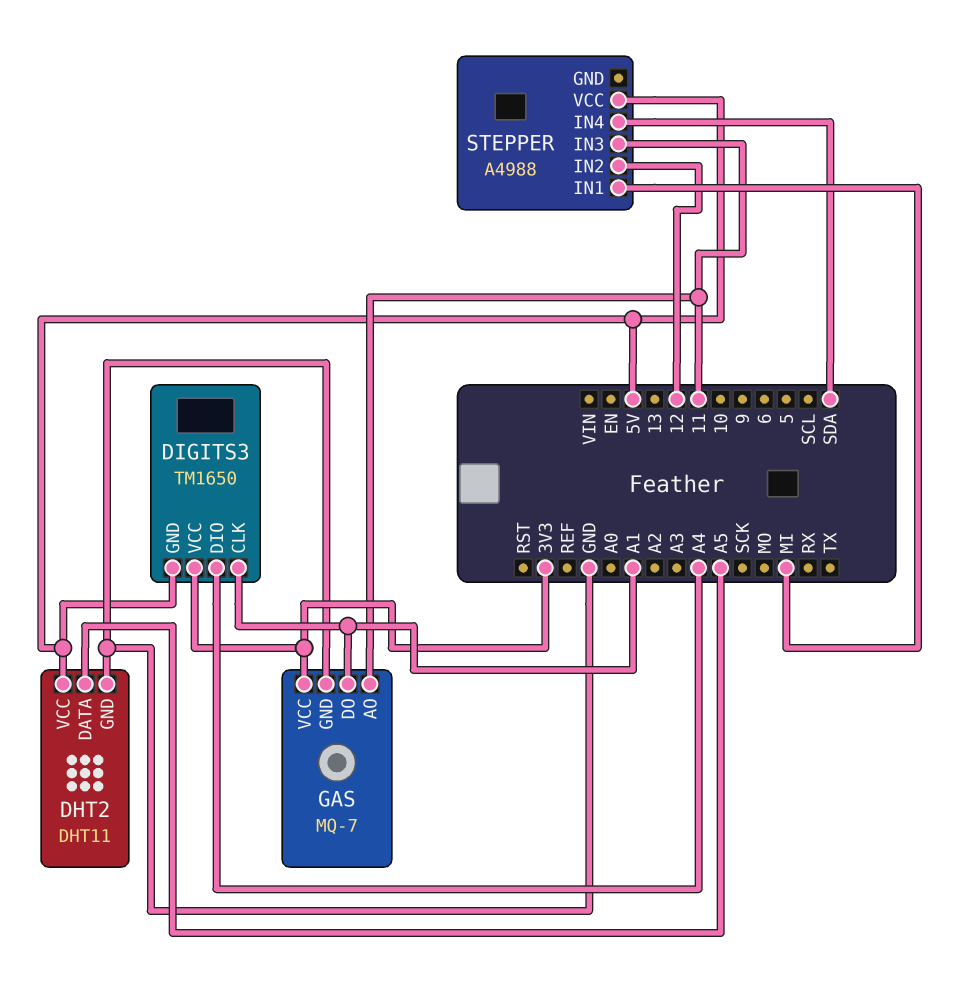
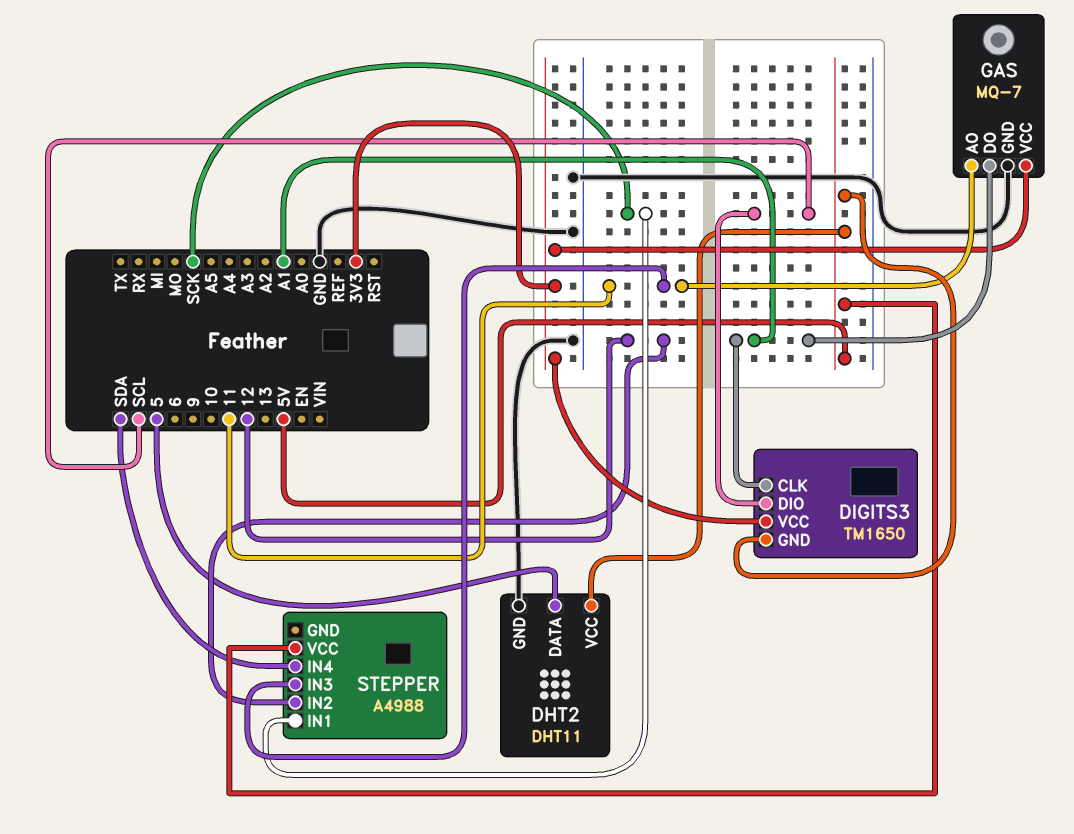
DHT2 pin DATA: A5 -> 5
DIGITS3 pin DIO: A4 -> SCL
STEPPER pin IN1: MI -> SCK

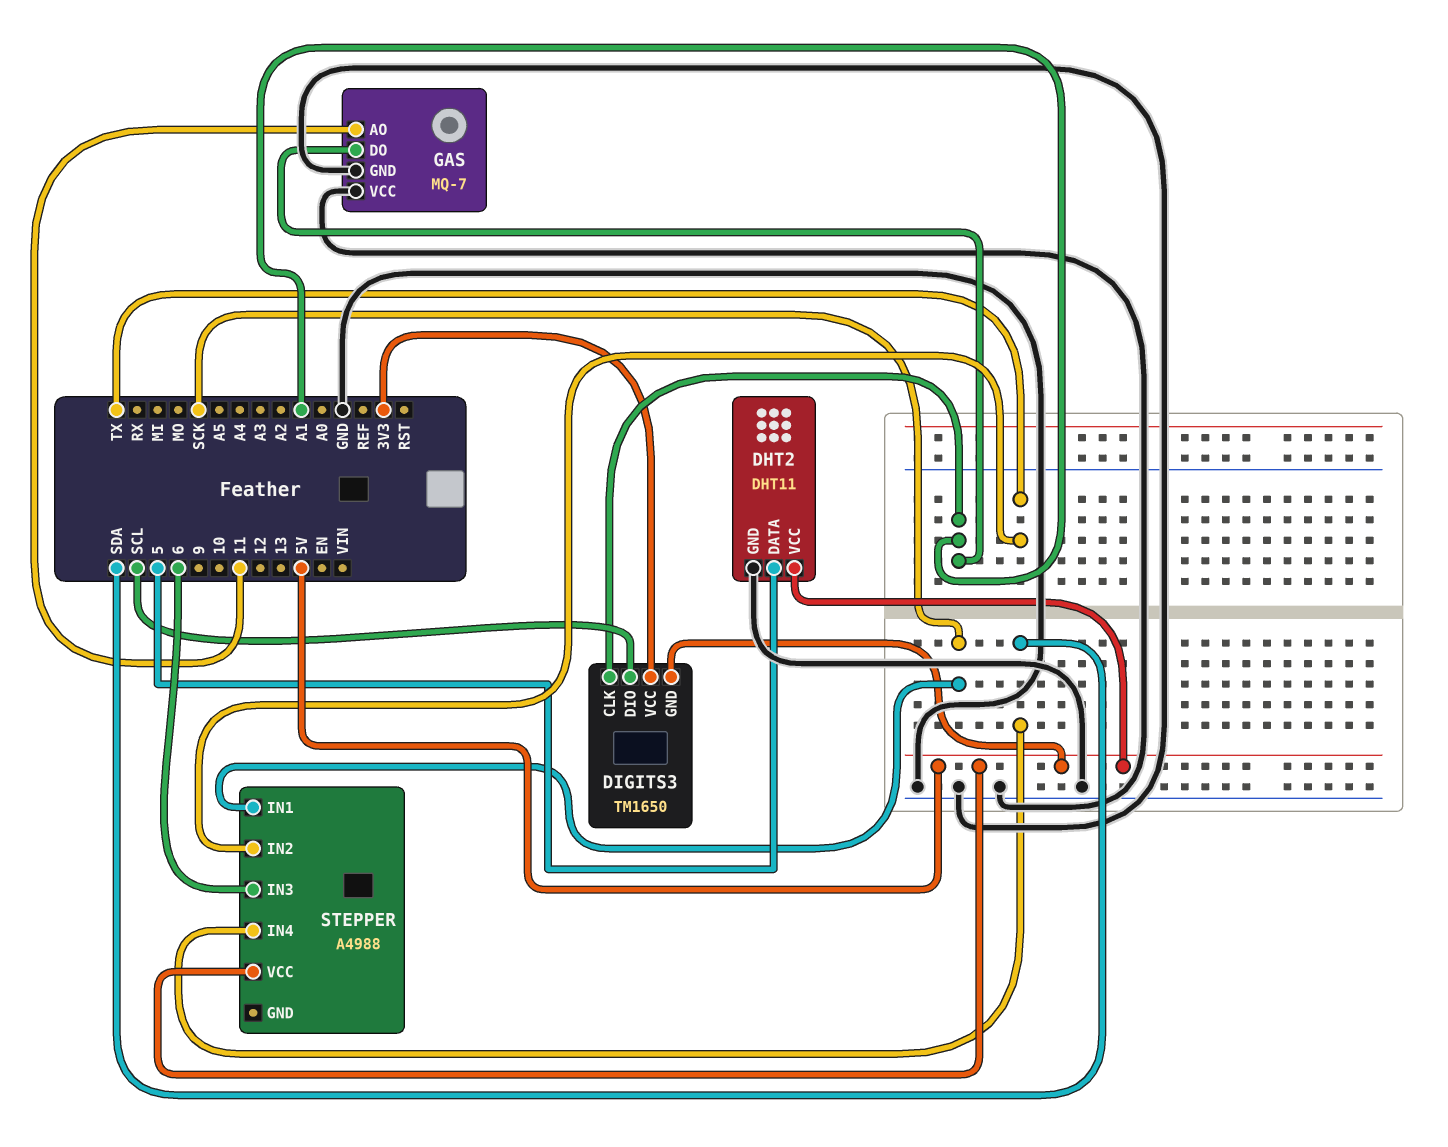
GAS pin VCC: 3V3 -> GND
STEPPER pin IN2: 12 -> TX
STEPPER pin IN3: 11 -> 6

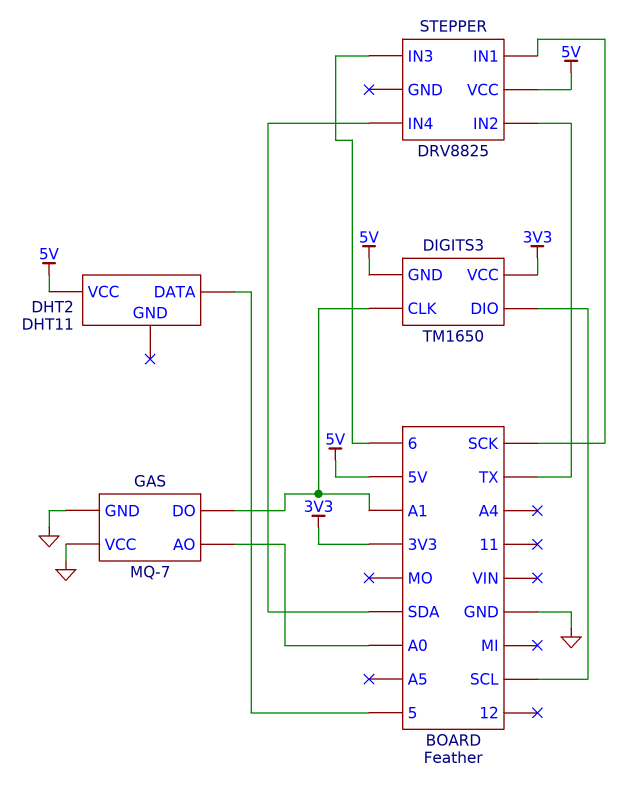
DHT2 pin GND: GND -> none
GAS pin AO: 11 -> A0
STEPPER: A4988 -> DRV8825

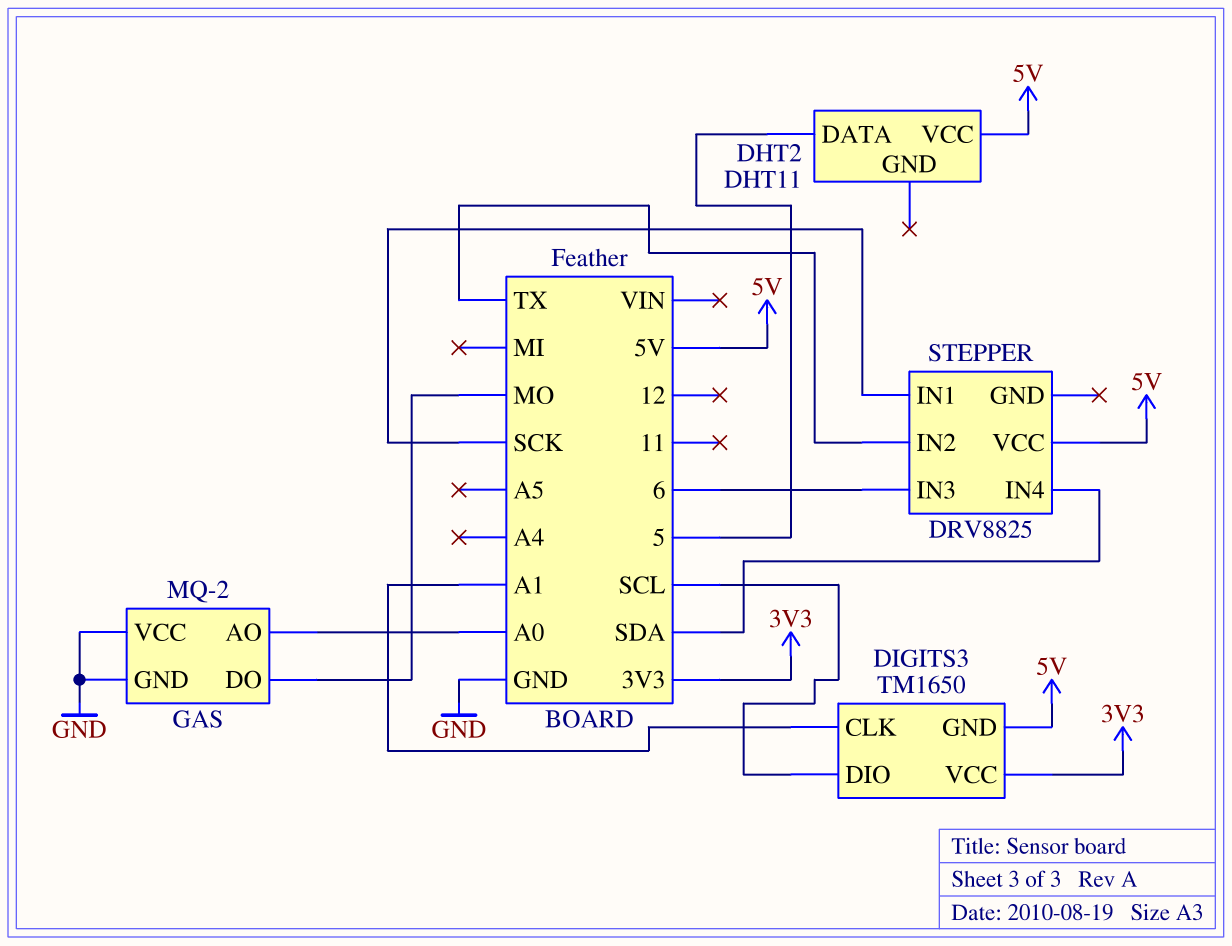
GAS: MQ-7 -> MQ-2
GAS pin DO: A1 -> MO

